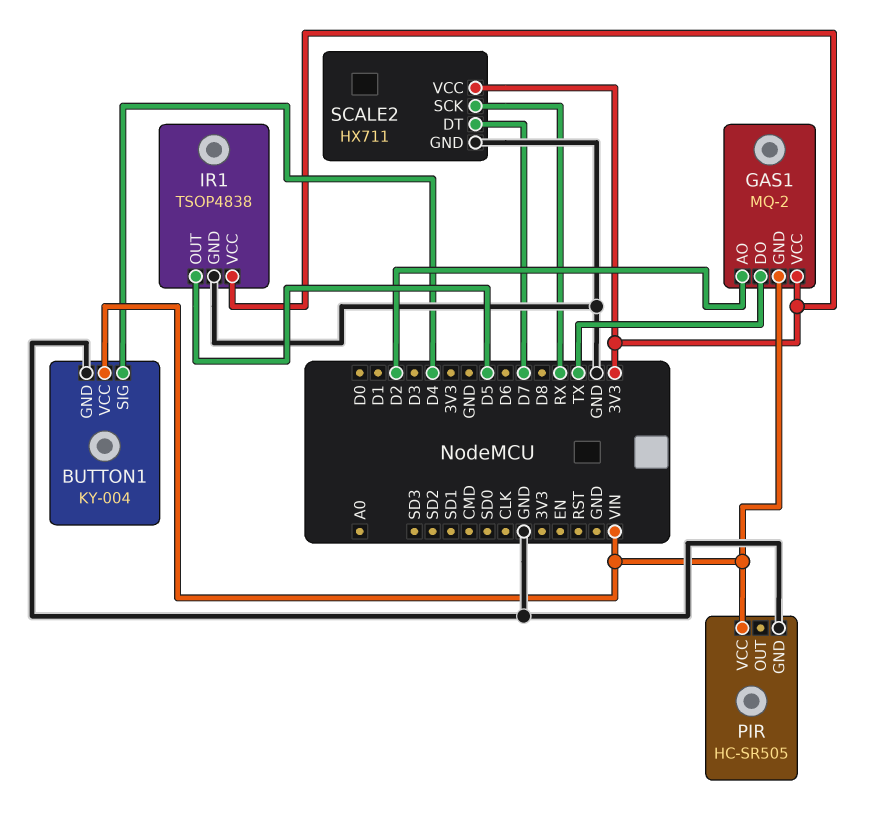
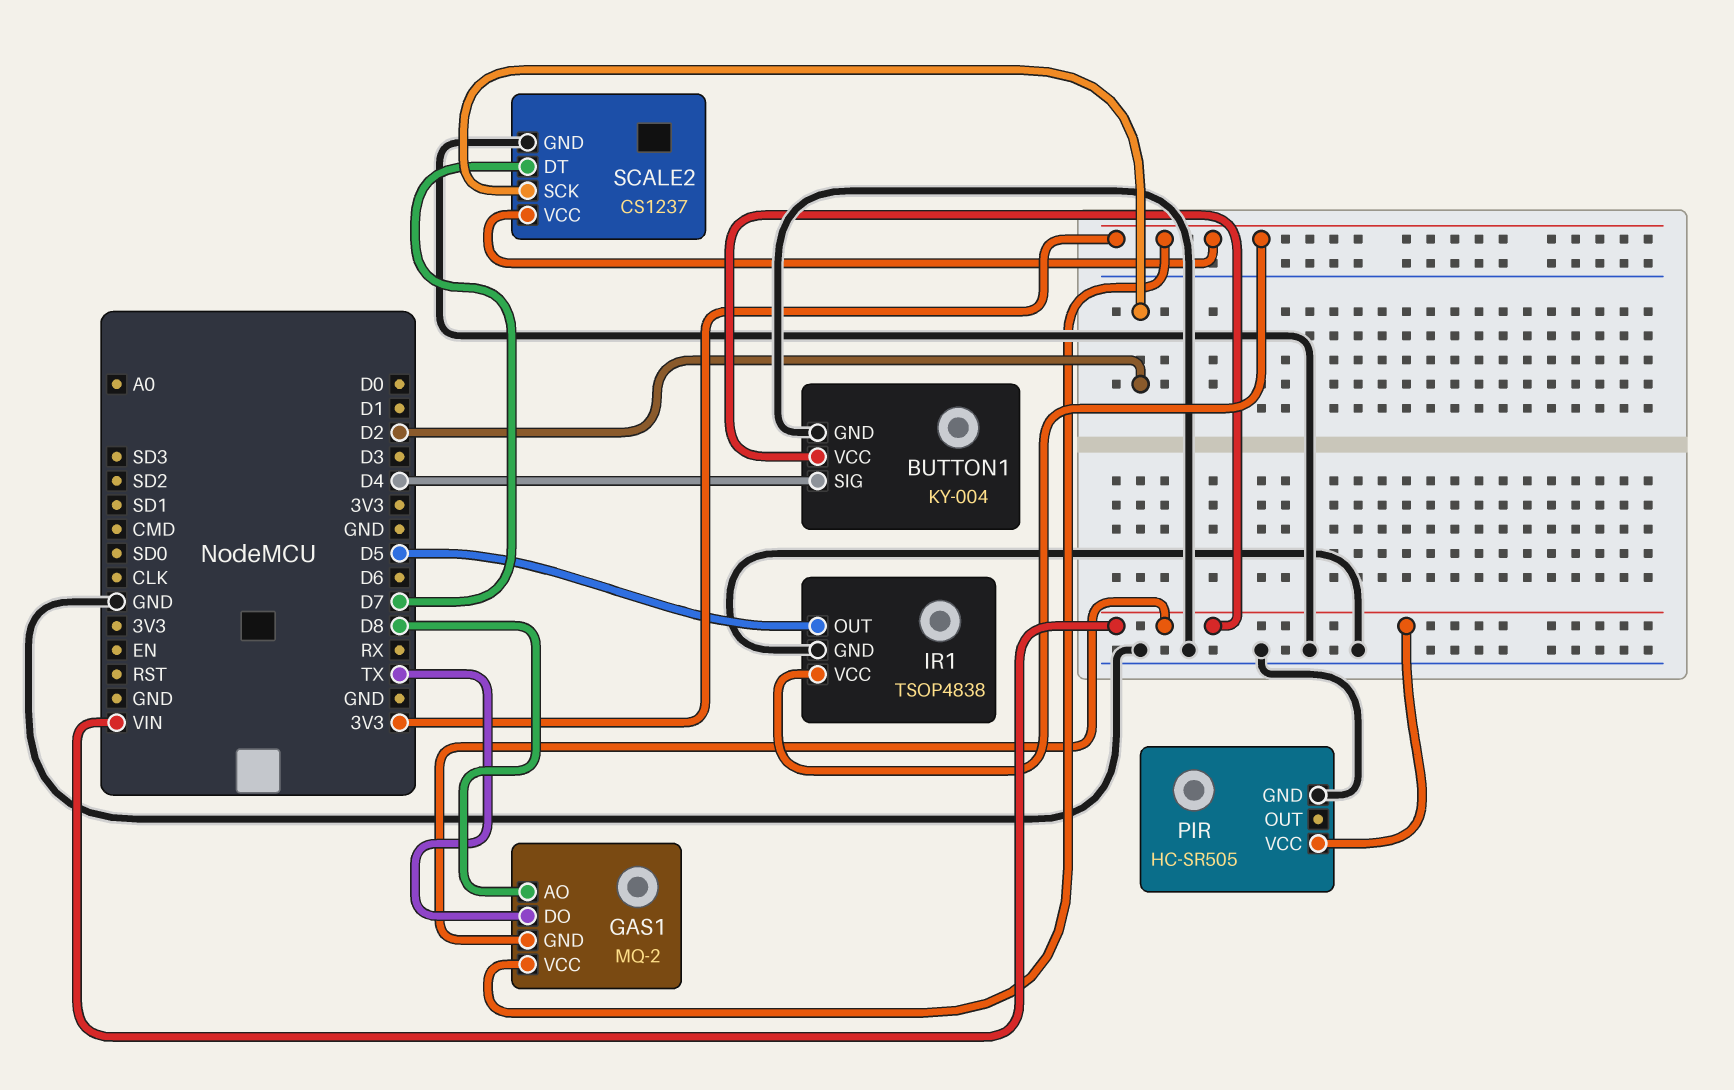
GAS1 pin AO: D2 -> D8
SCALE2: HX711 -> CS1237
SCALE2 pin SCK: RX -> D2

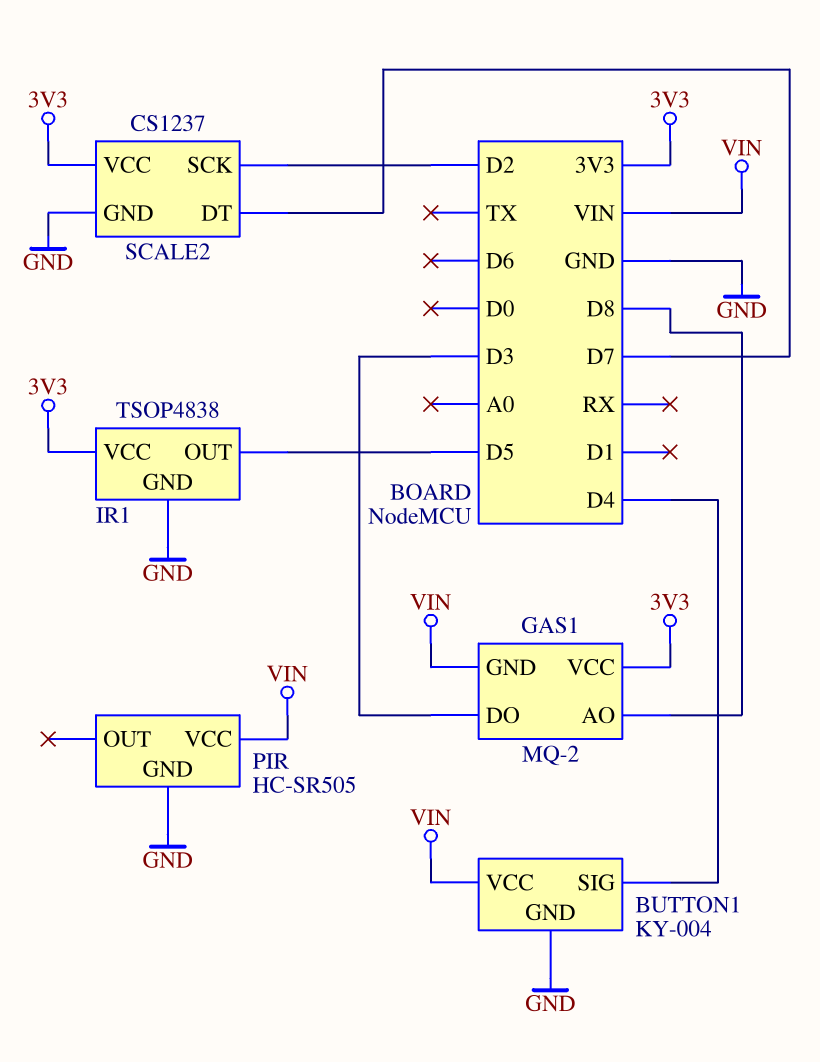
GAS1 pin DO: TX -> D3

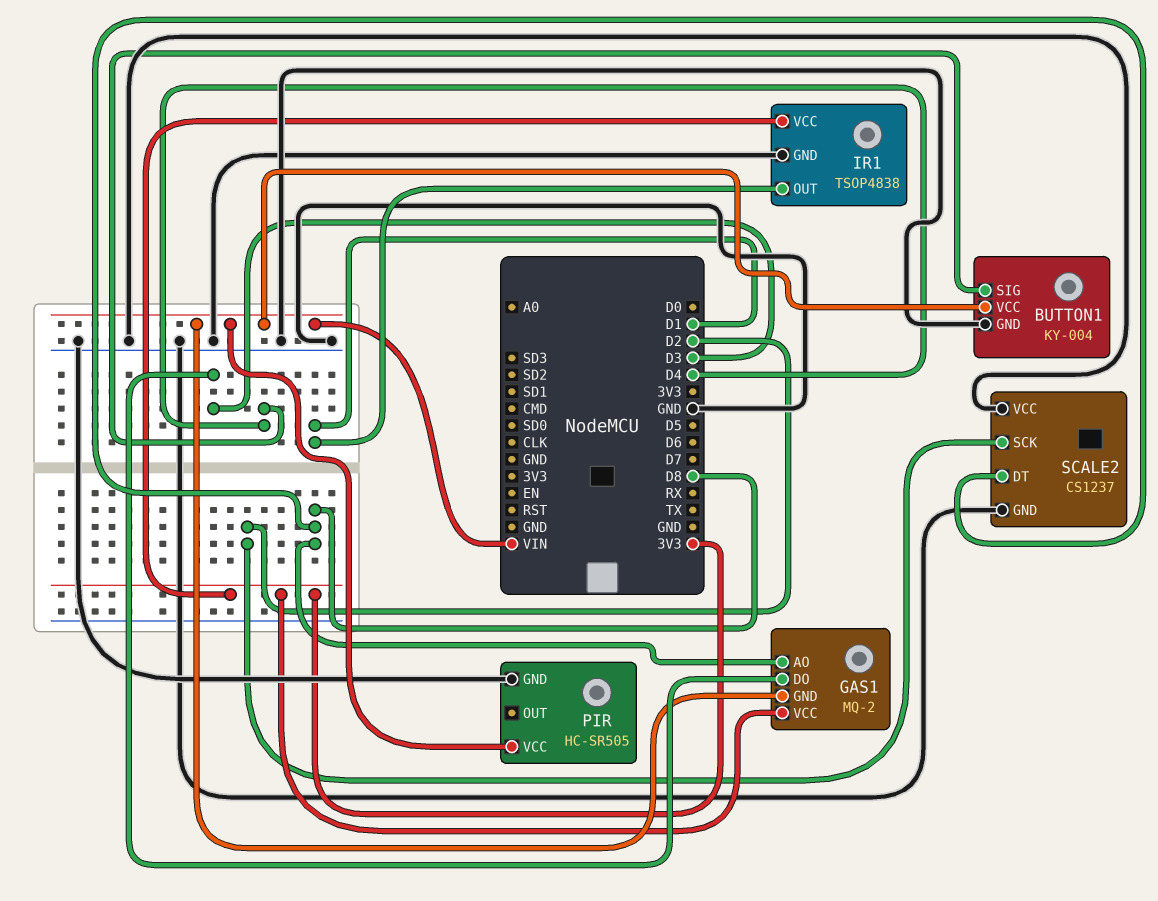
IR1 pin OUT: D5 -> D1
SCALE2 pin DT: D7 -> D8
SCALE2 pin VCC: 3V3 -> GND

